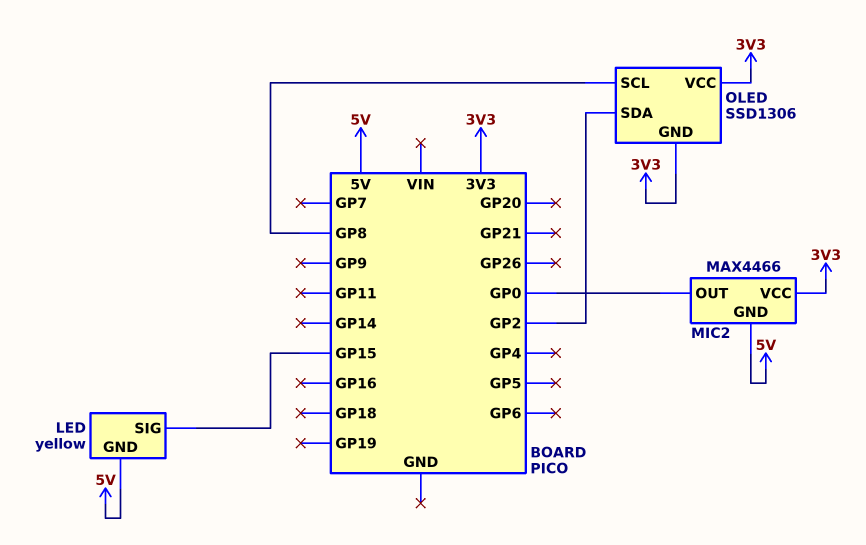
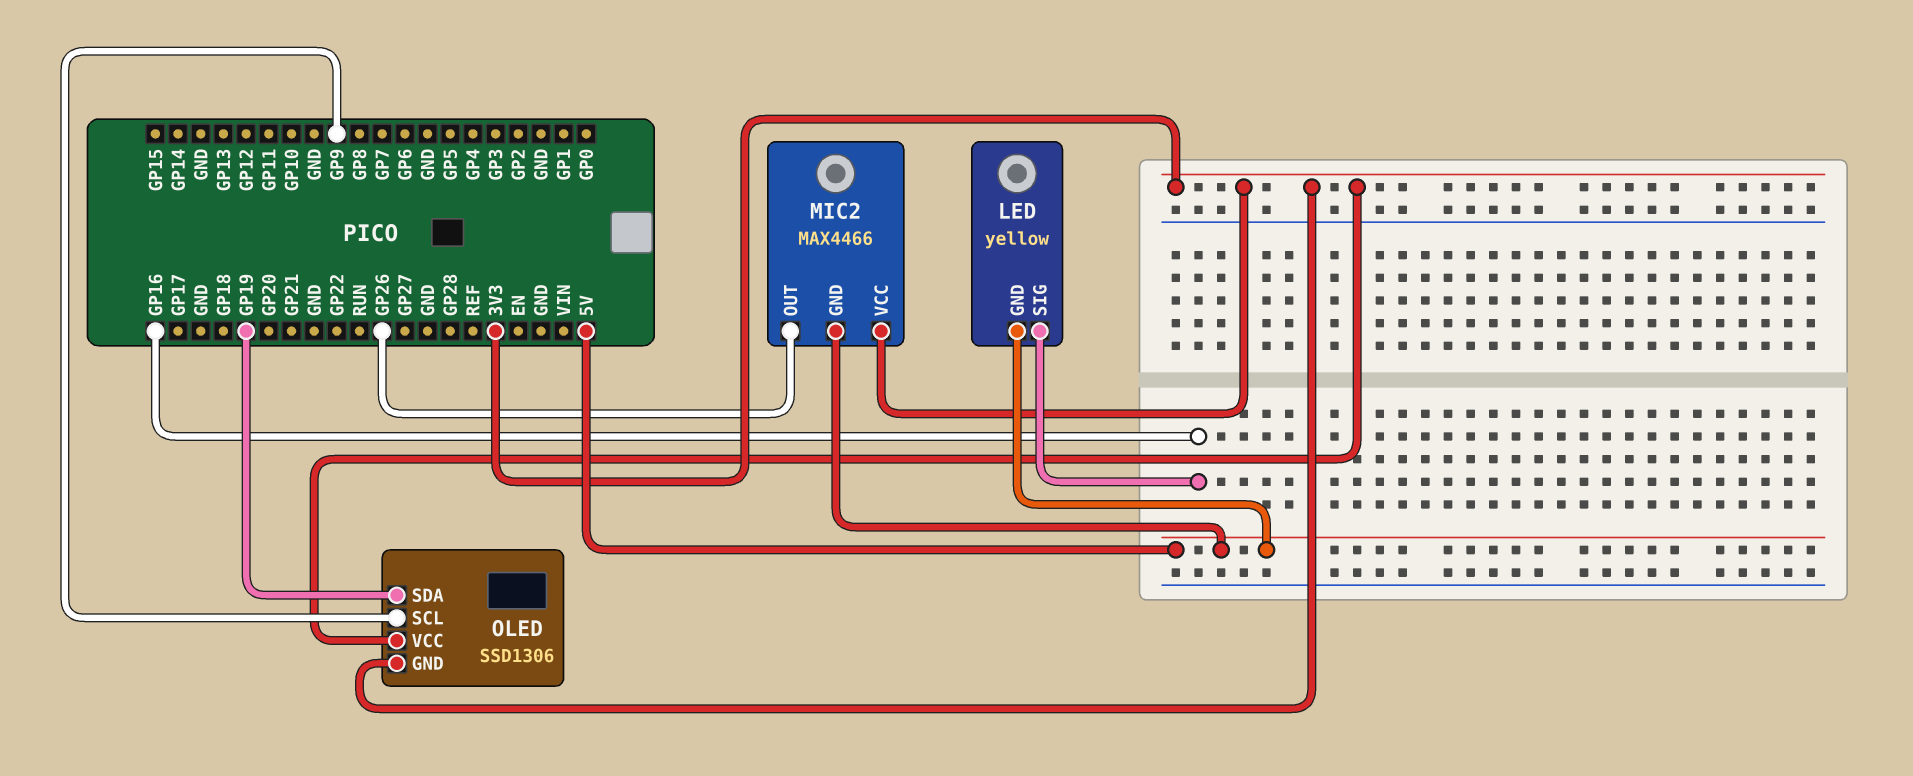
LED pin SIG: GP15 -> GP16
MIC2 pin OUT: GP0 -> GP26
OLED pin SCL: GP8 -> GP9
OLED pin SDA: GP2 -> GP19

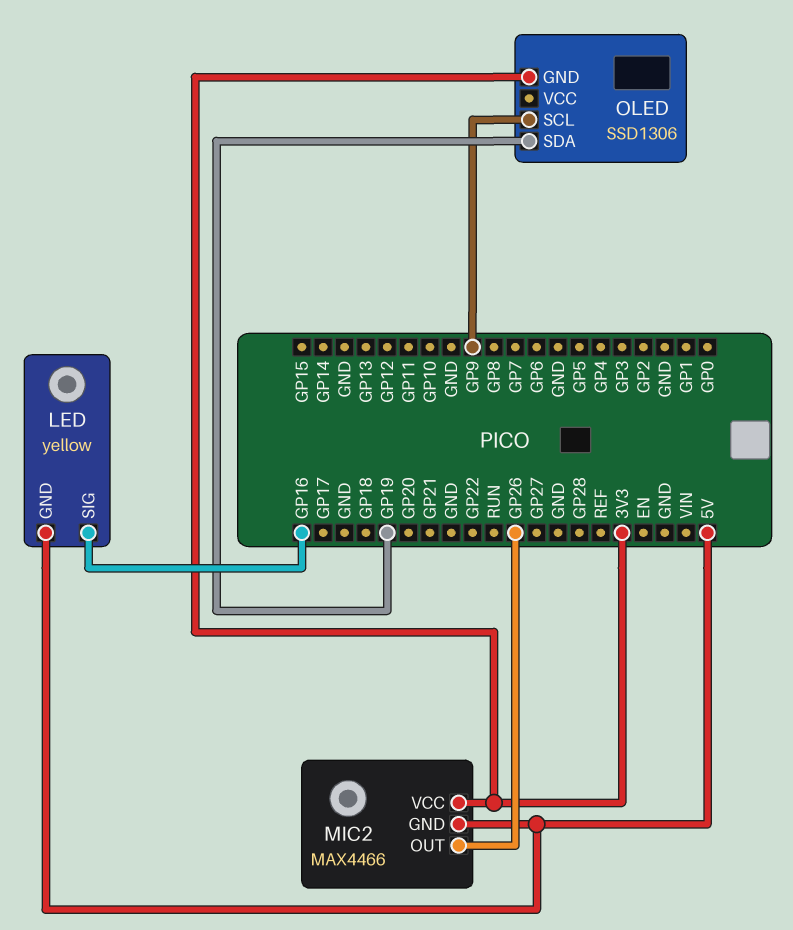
OLED pin VCC: 3V3 -> none

